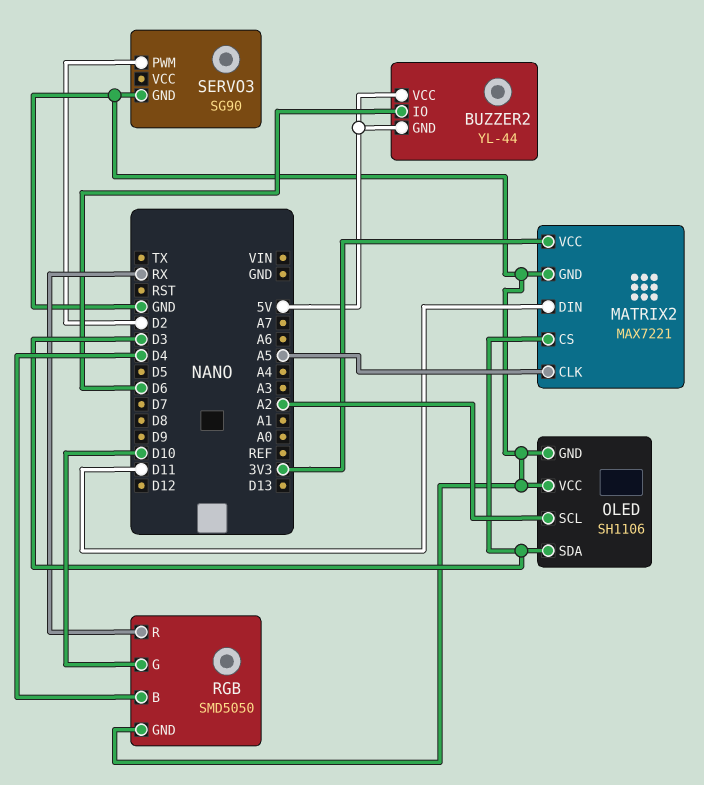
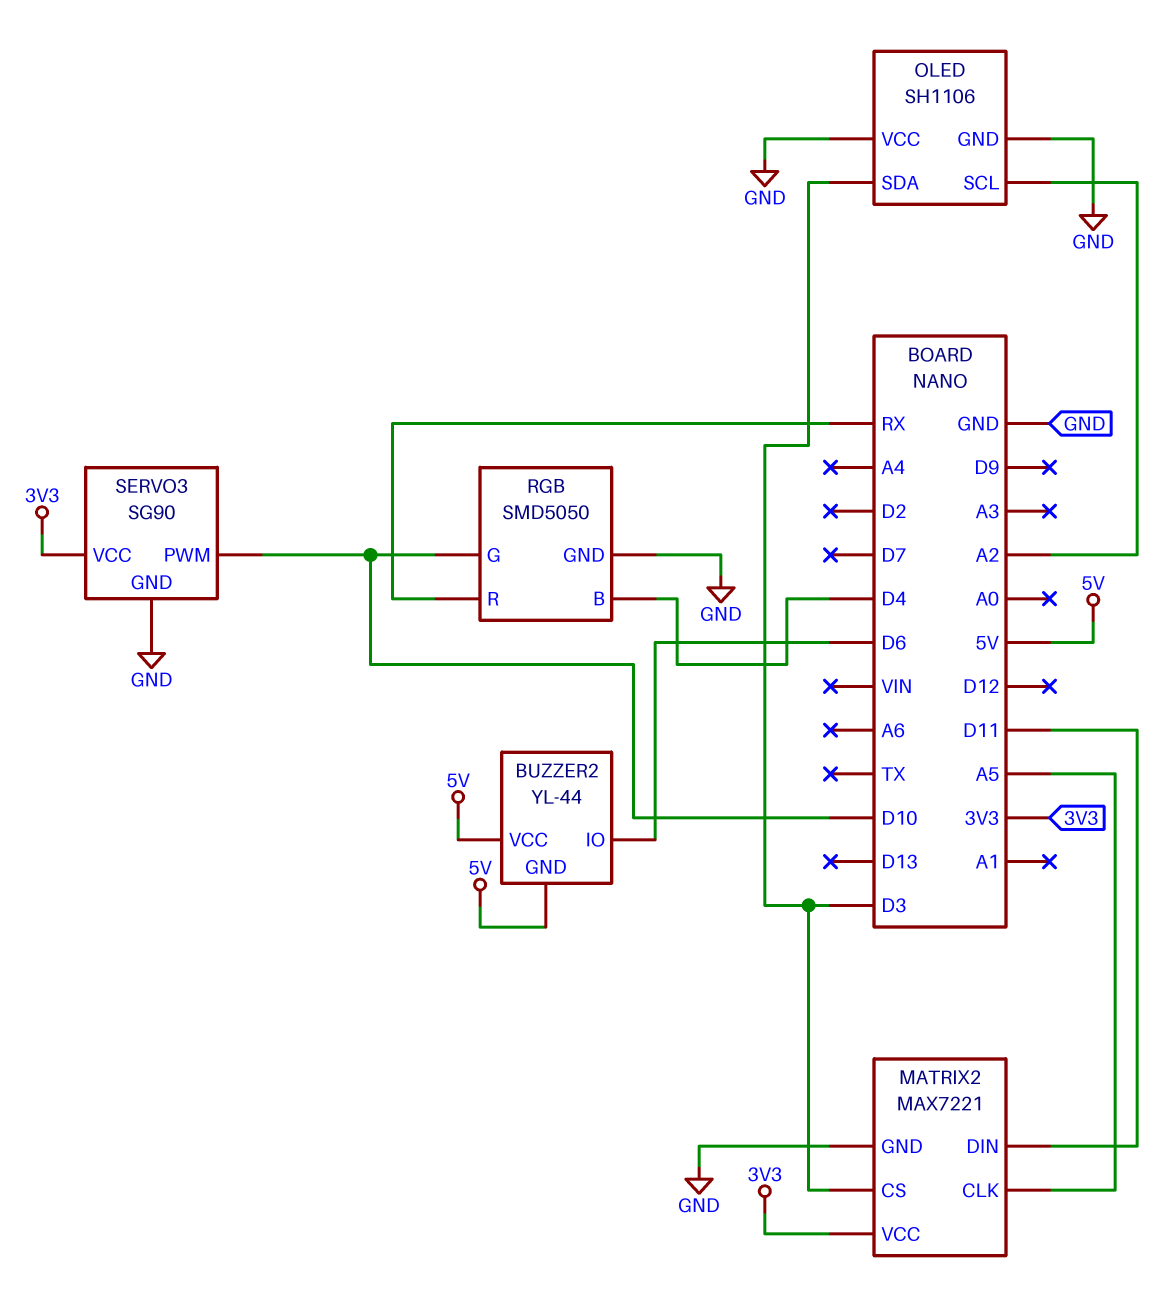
SERVO3 pin PWM: D2 -> D10
SERVO3 pin VCC: none -> 3V3

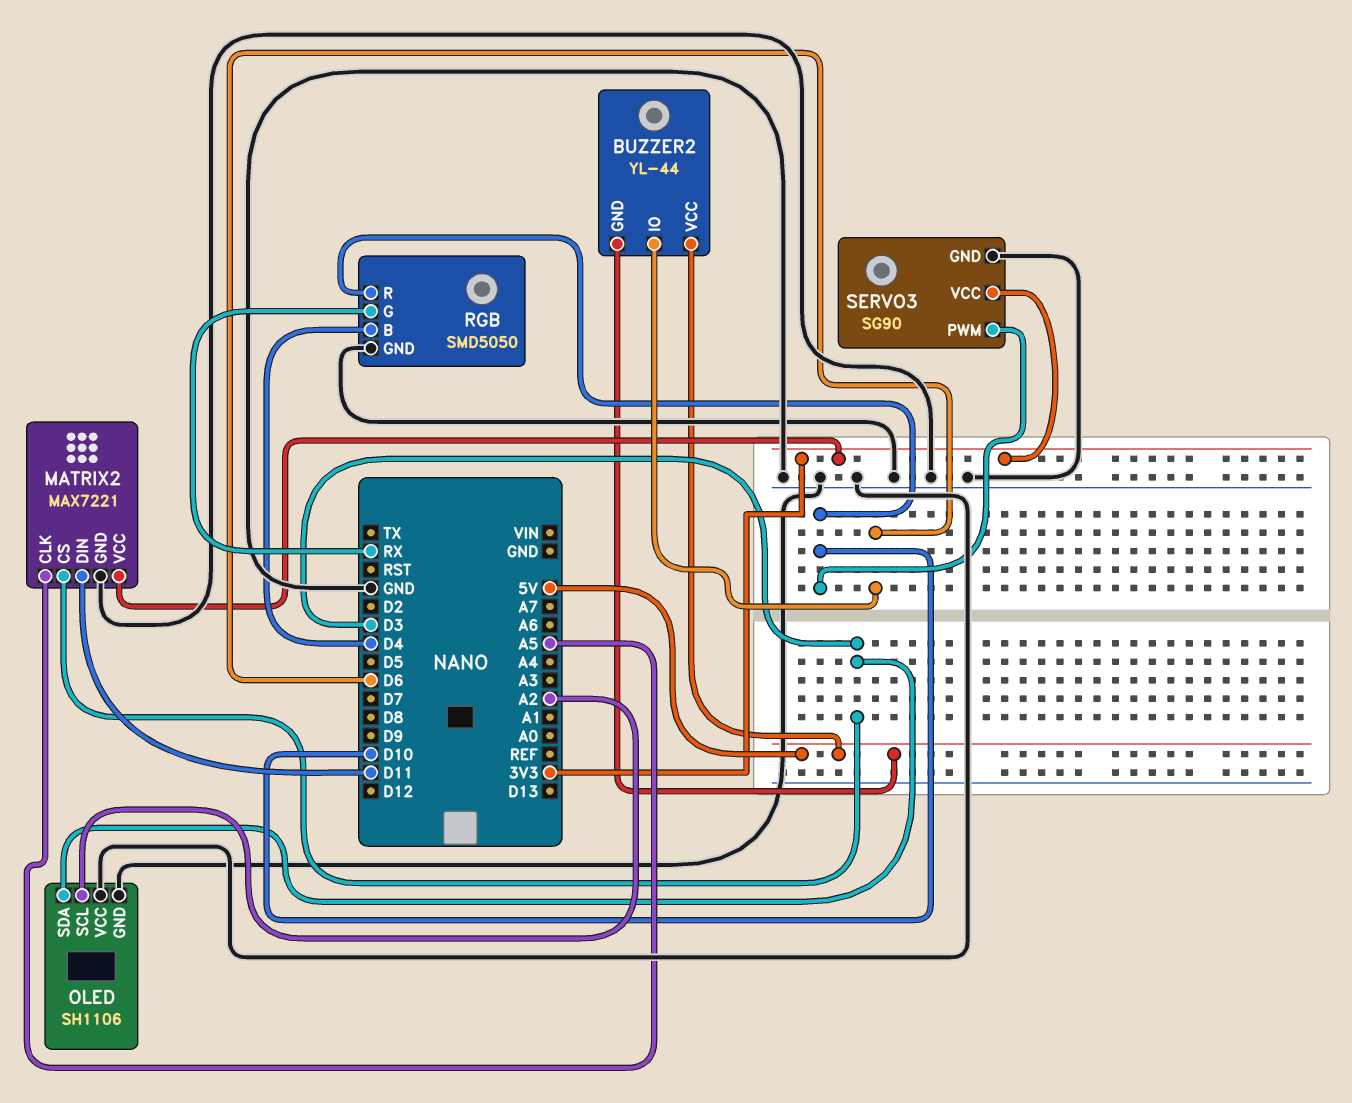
RGB pin G: D10 -> RX
RGB pin R: RX -> D10

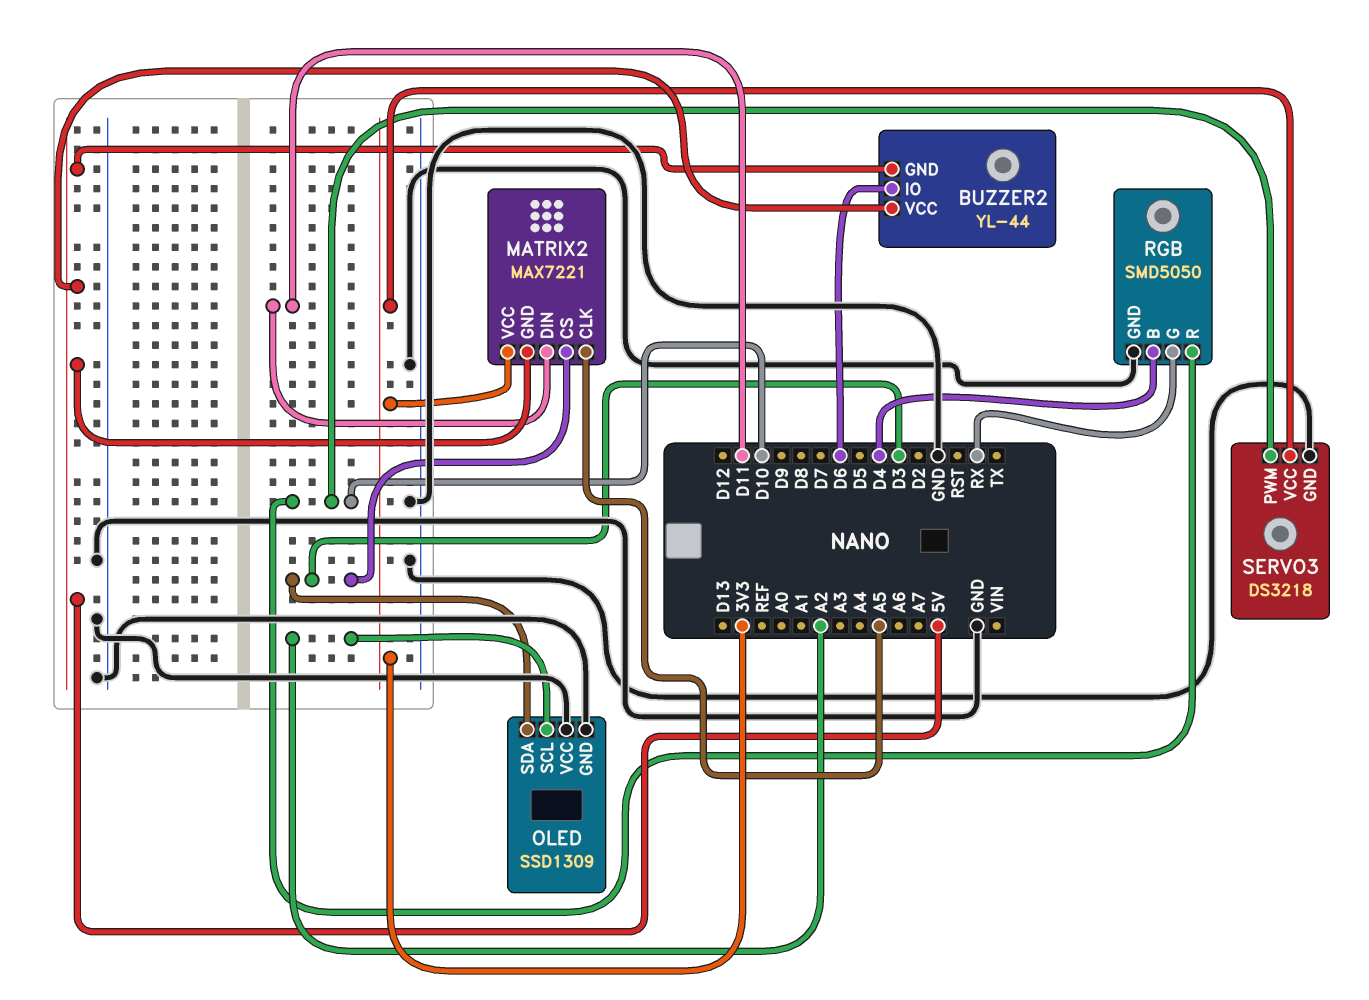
MATRIX2 pin GND: GND -> 5V
OLED: SH1106 -> SSD1309
SERVO3: SG90 -> DS3218

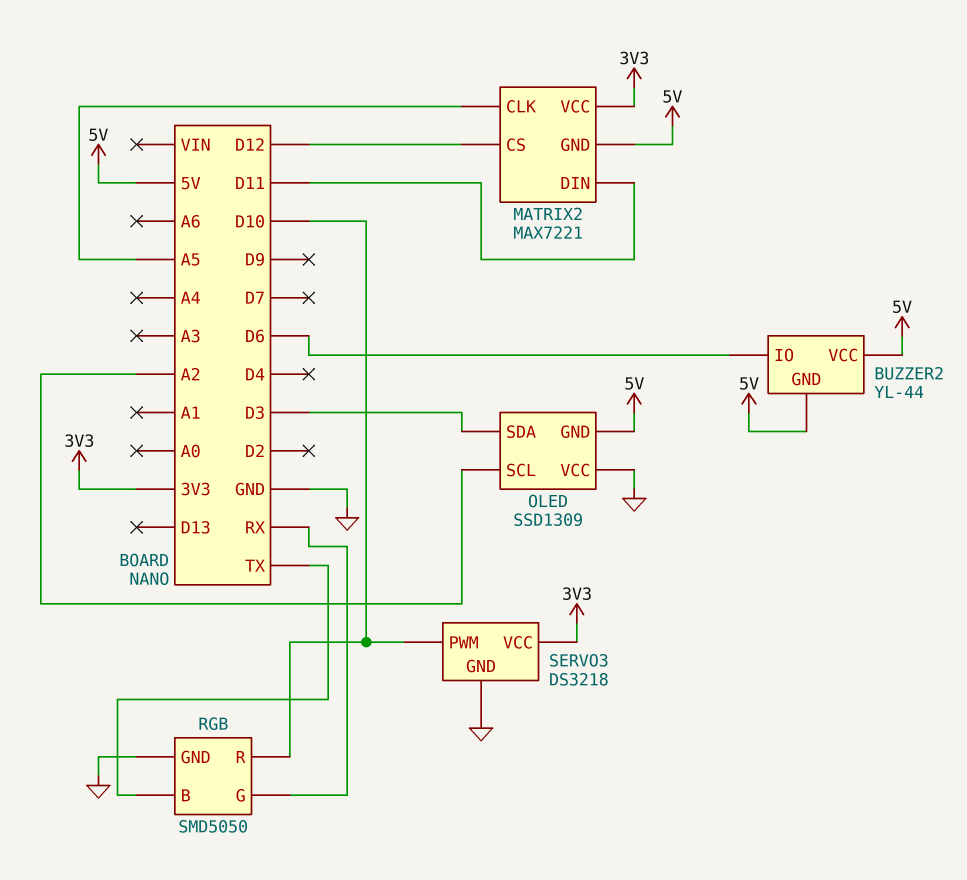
MATRIX2 pin CS: D3 -> D12
OLED pin GND: GND -> 5V
RGB pin B: D4 -> TX

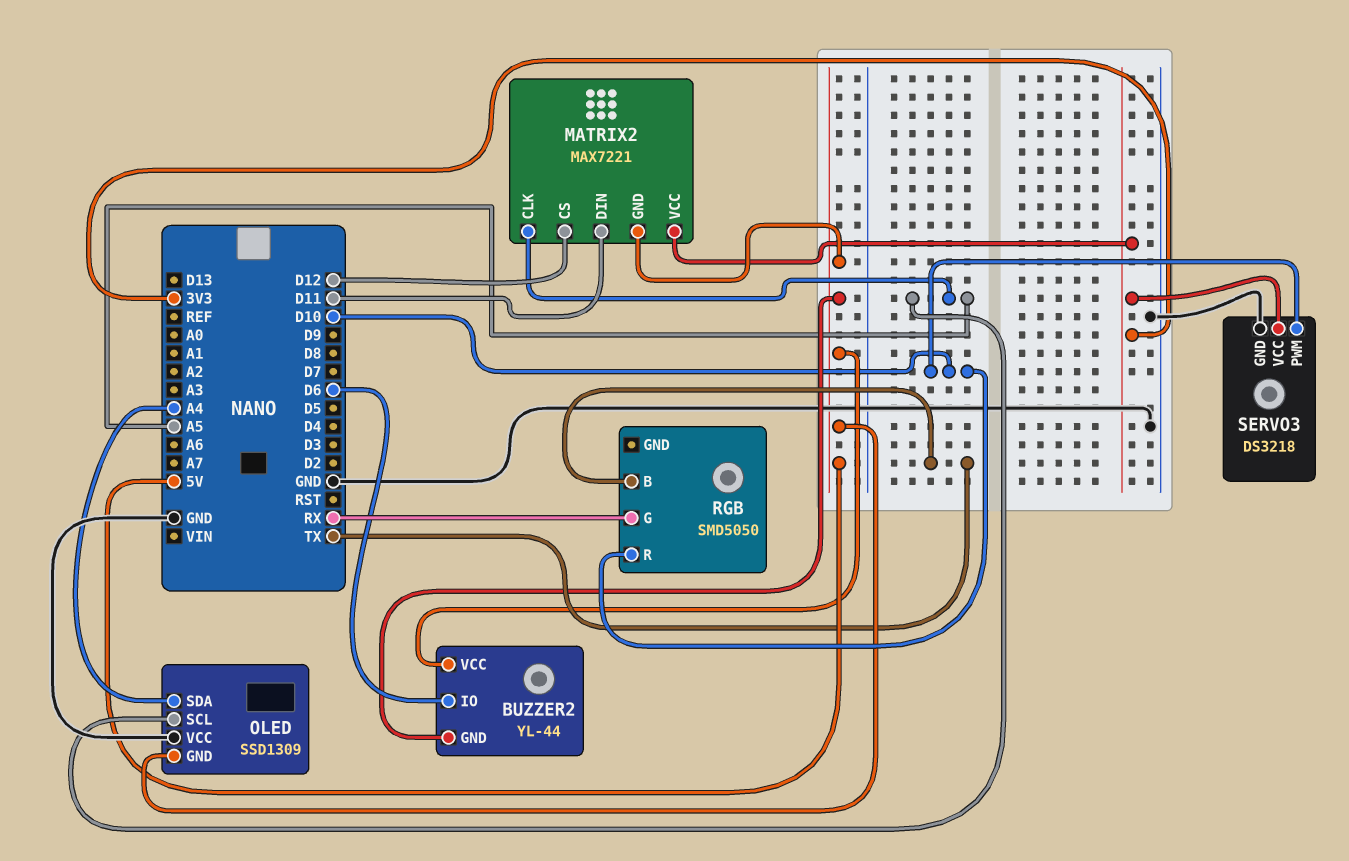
OLED pin SCL: A2 -> A5
OLED pin SDA: D3 -> A4
RGB pin GND: GND -> none

